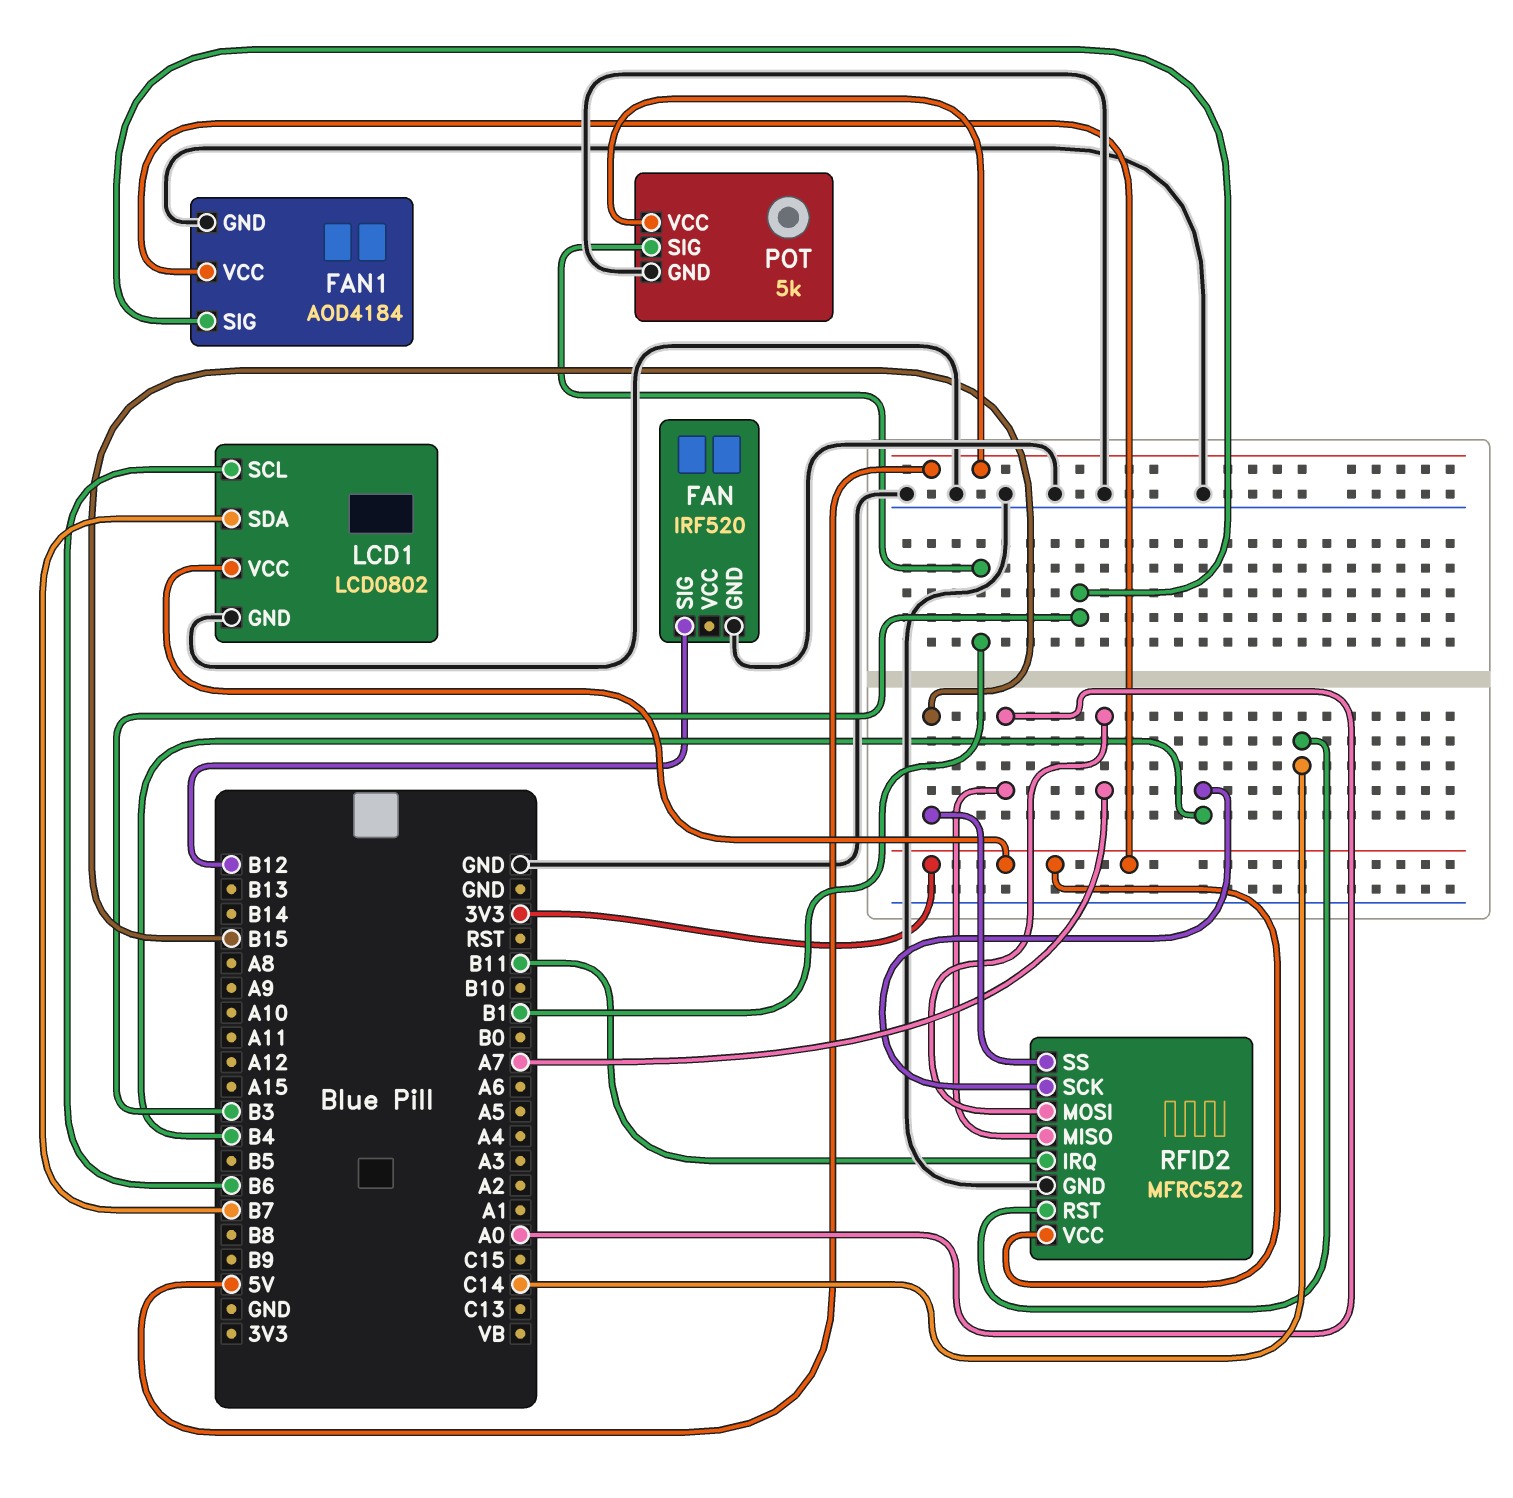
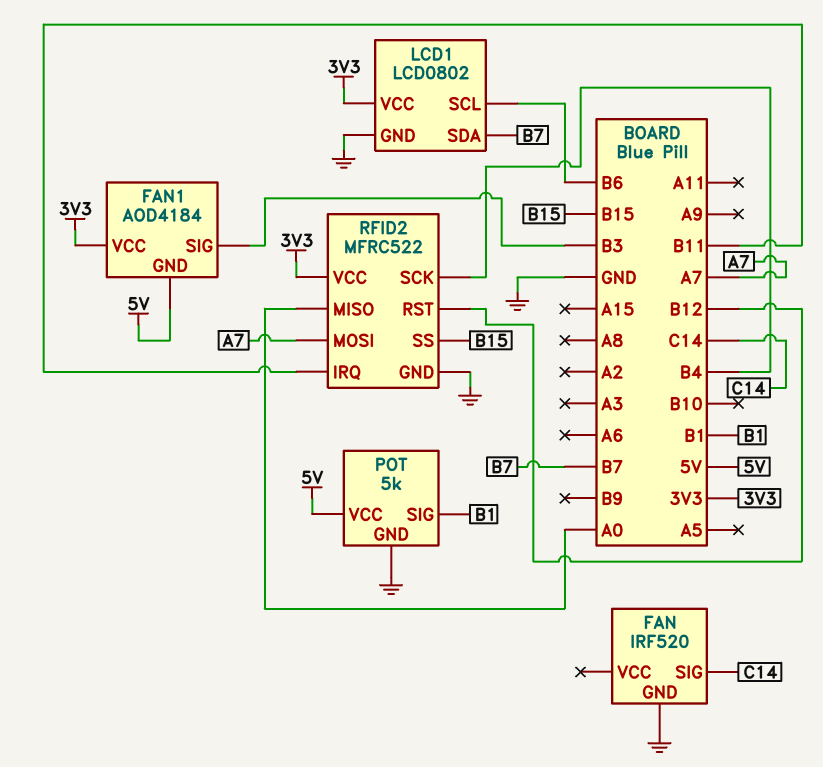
FAN pin SIG: B12 -> C14
FAN1 pin GND: GND -> 5V
RFID2 pin RST: C14 -> B12

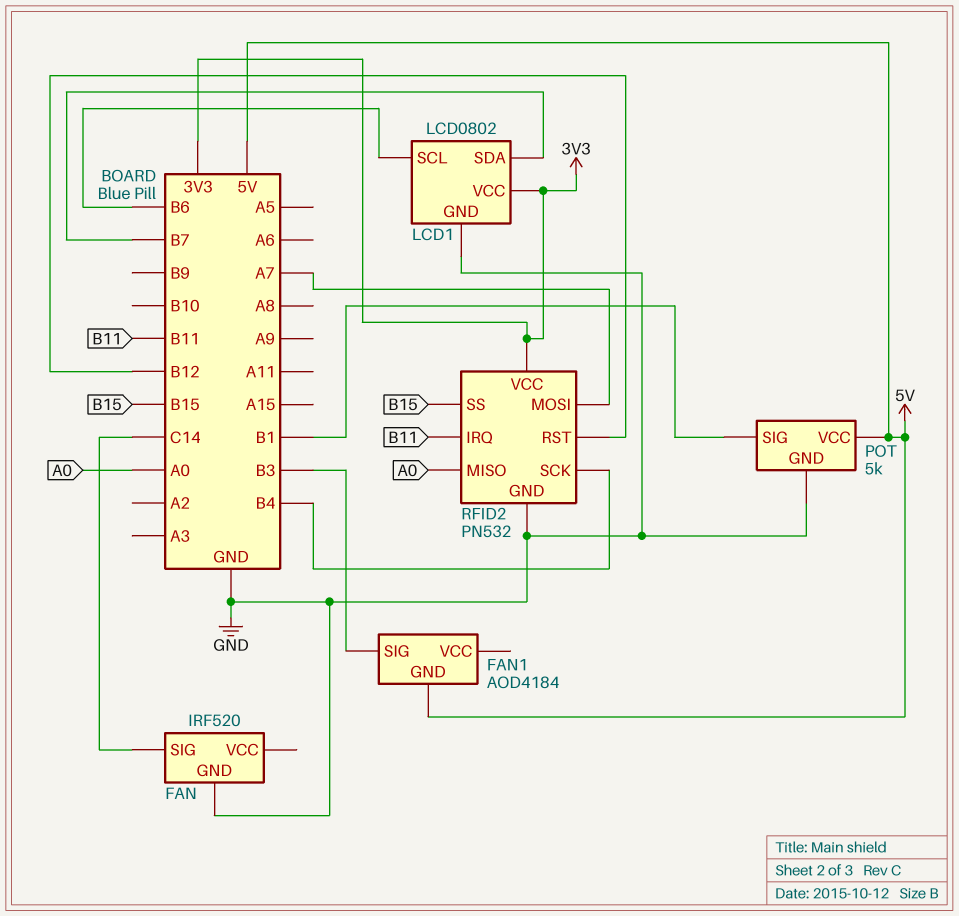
FAN1 pin VCC: 3V3 -> none
RFID2: MFRC522 -> PN532

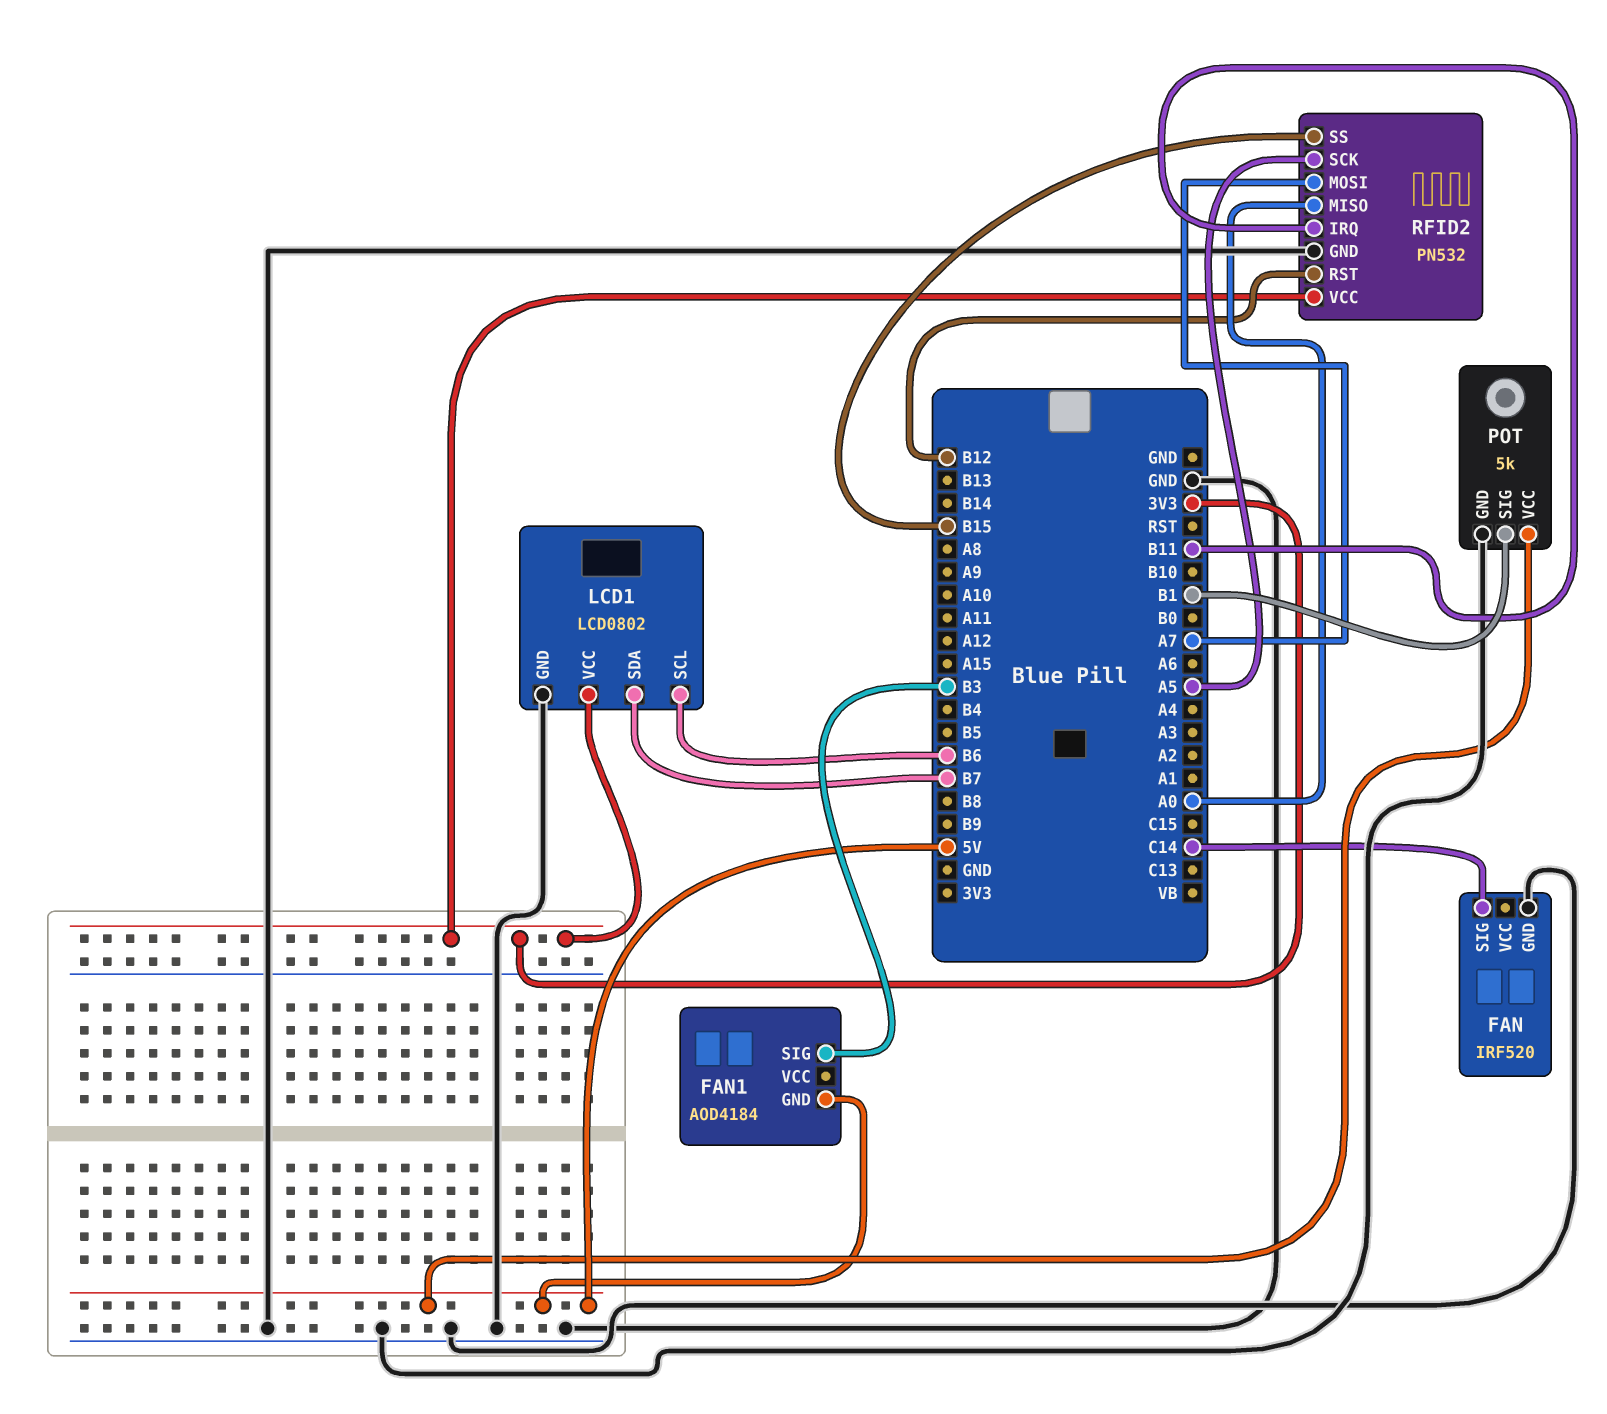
RFID2 pin SCK: B4 -> A5

